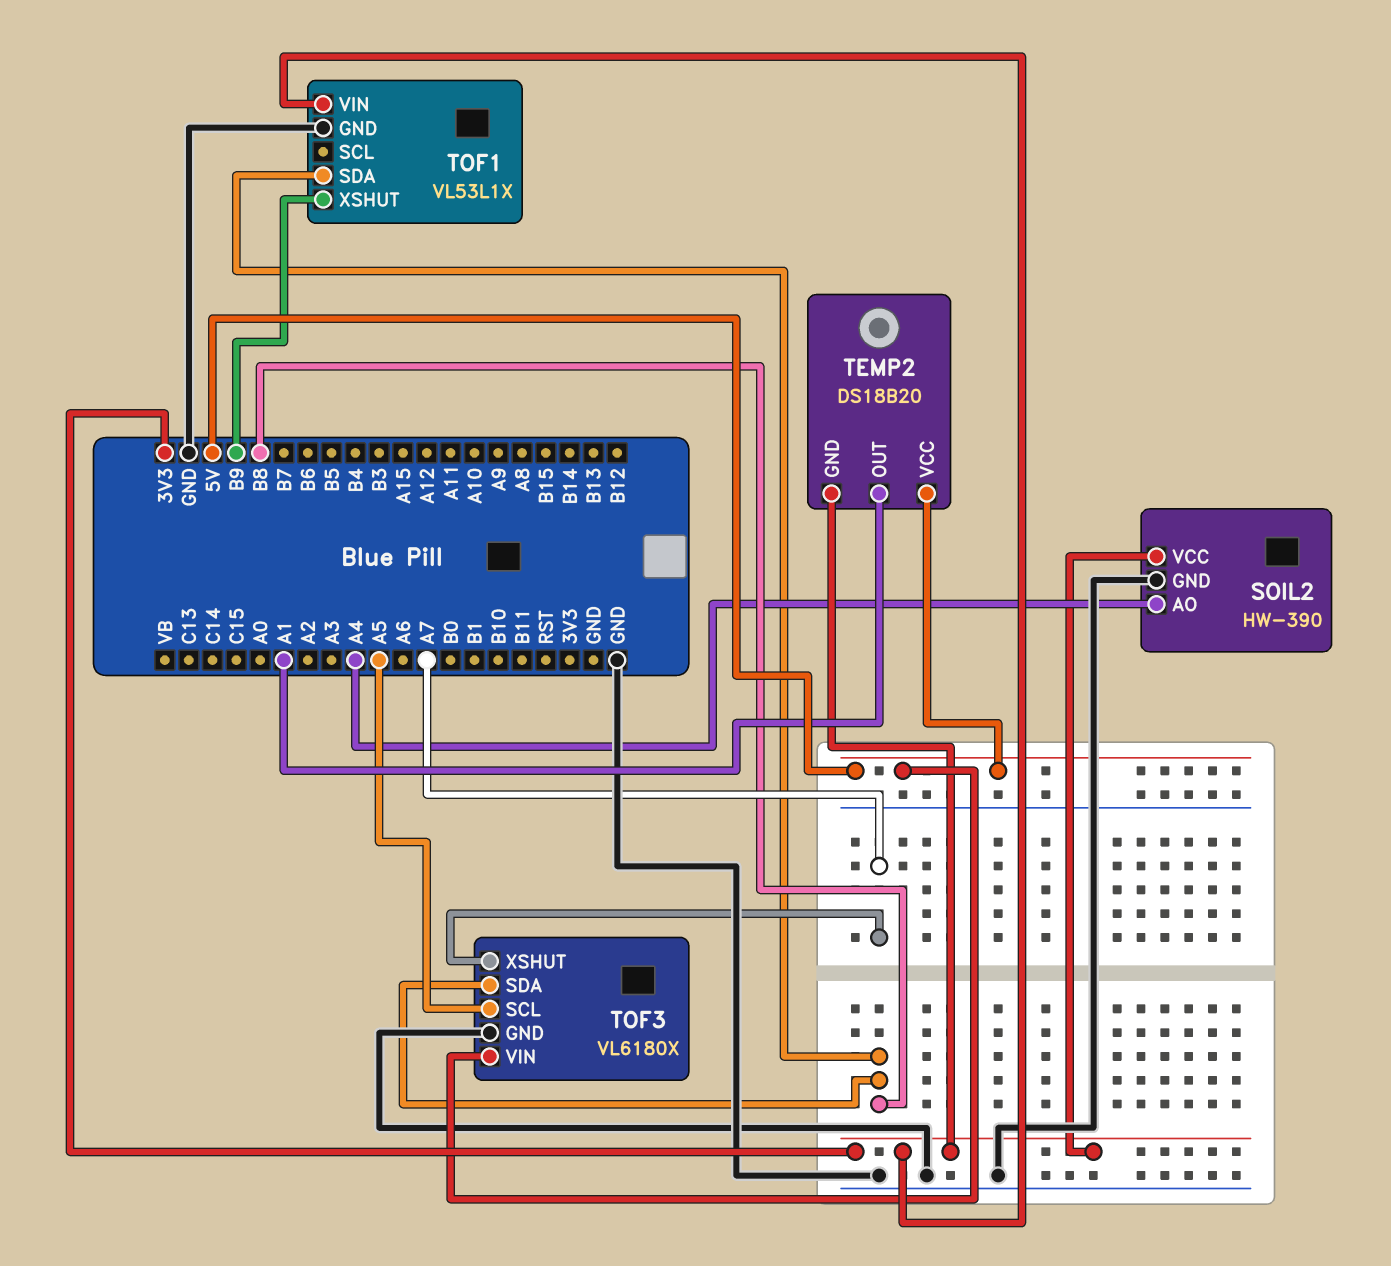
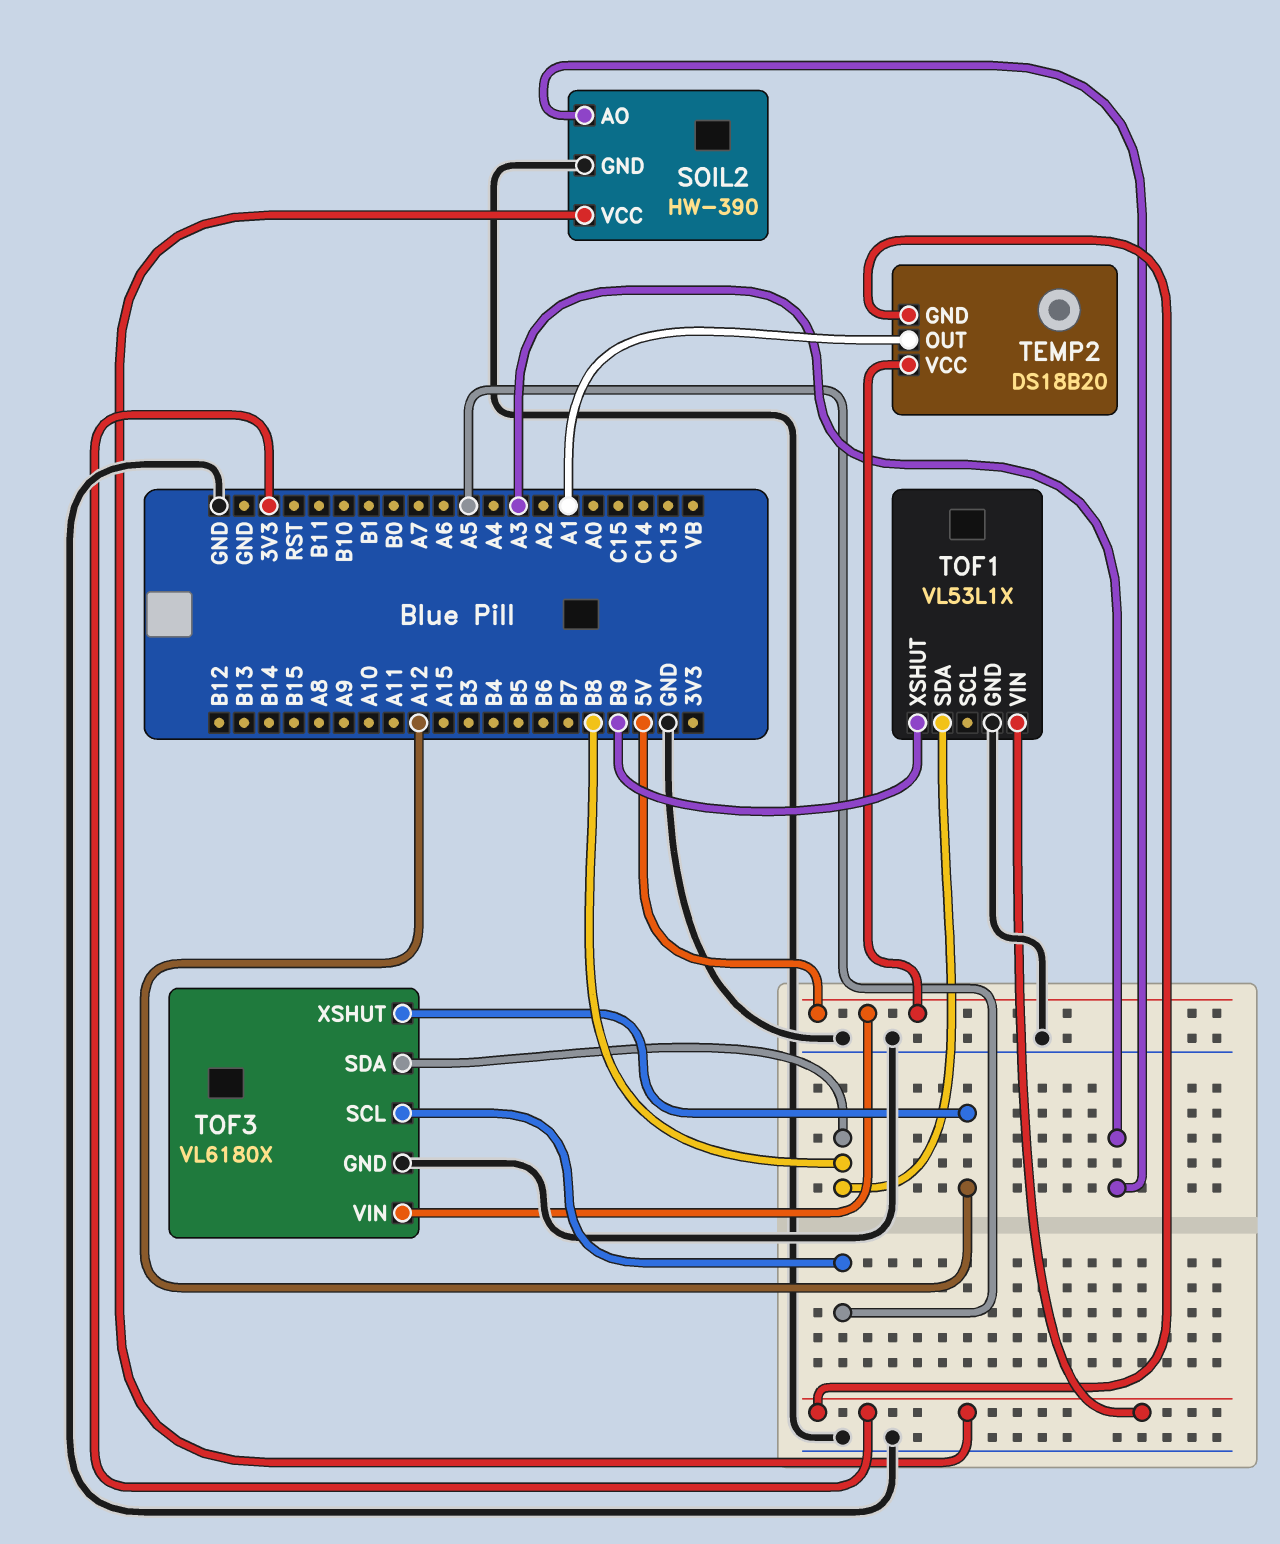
SOIL2 pin AO: A4 -> A3
TOF3 pin XSHUT: A7 -> A12

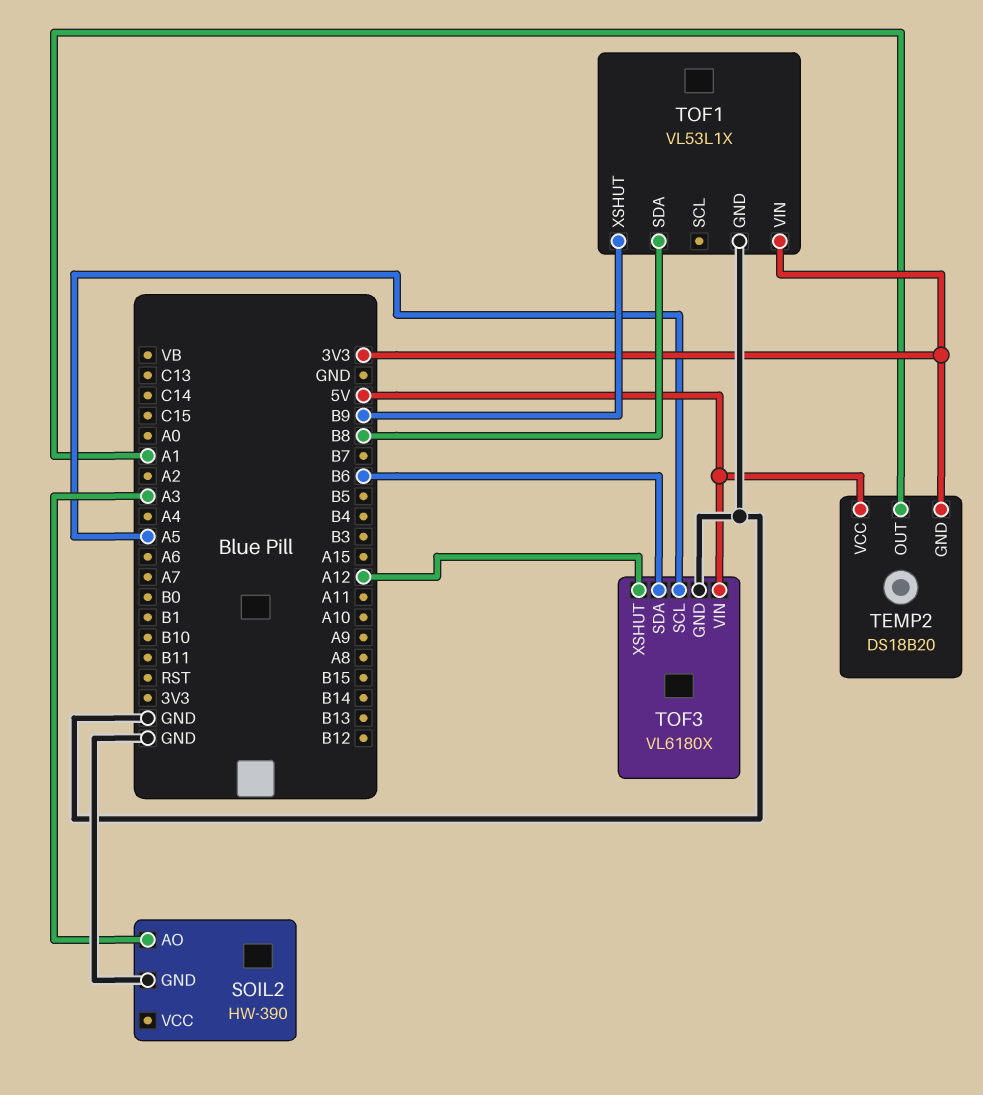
SOIL2 pin VCC: 3V3 -> none
TOF3 pin SDA: B8 -> B6

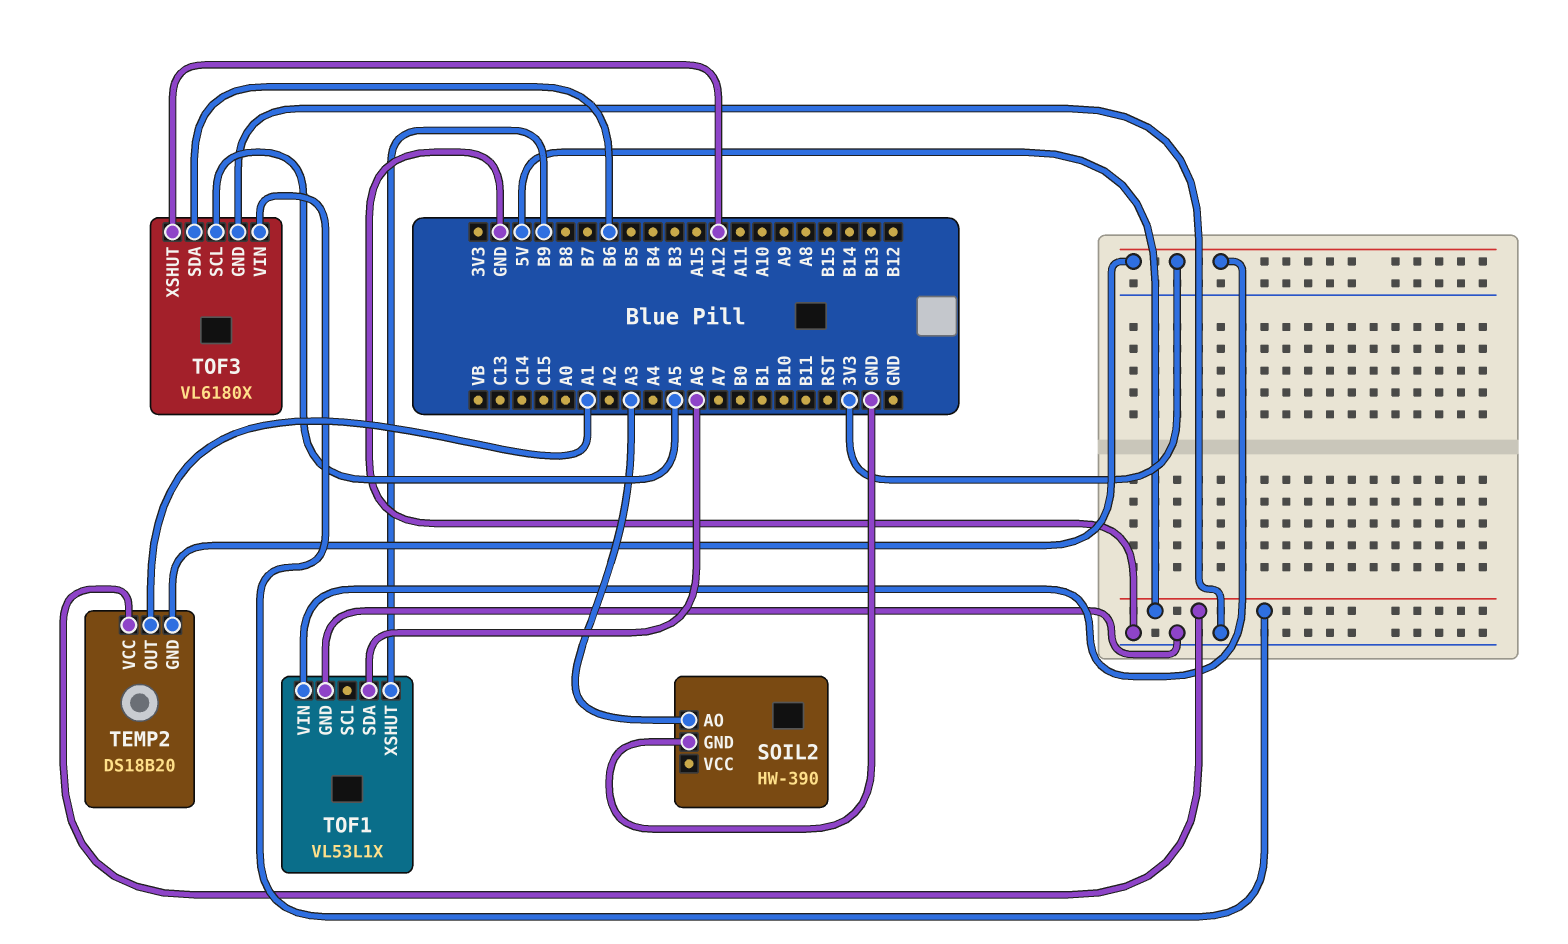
TOF1 pin SDA: B8 -> A6

